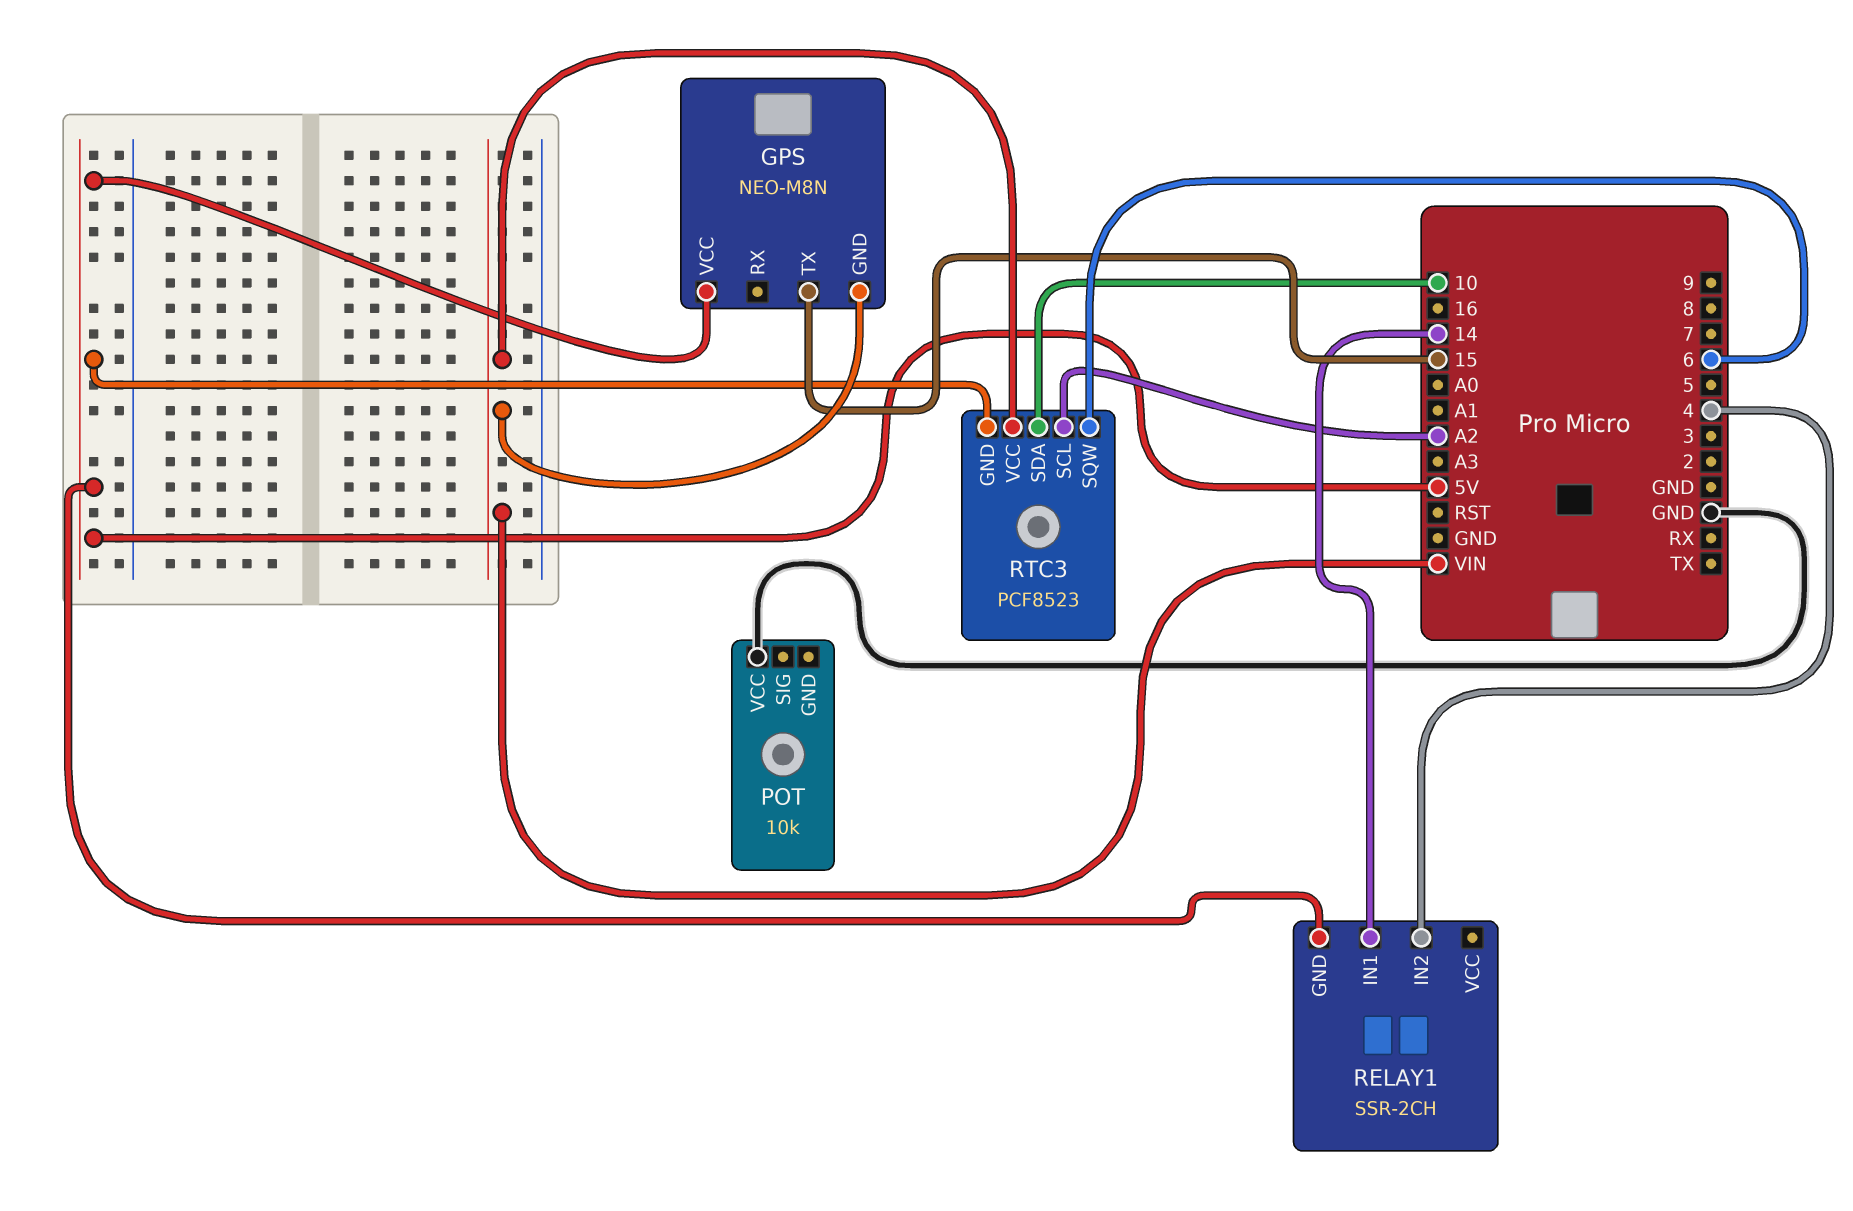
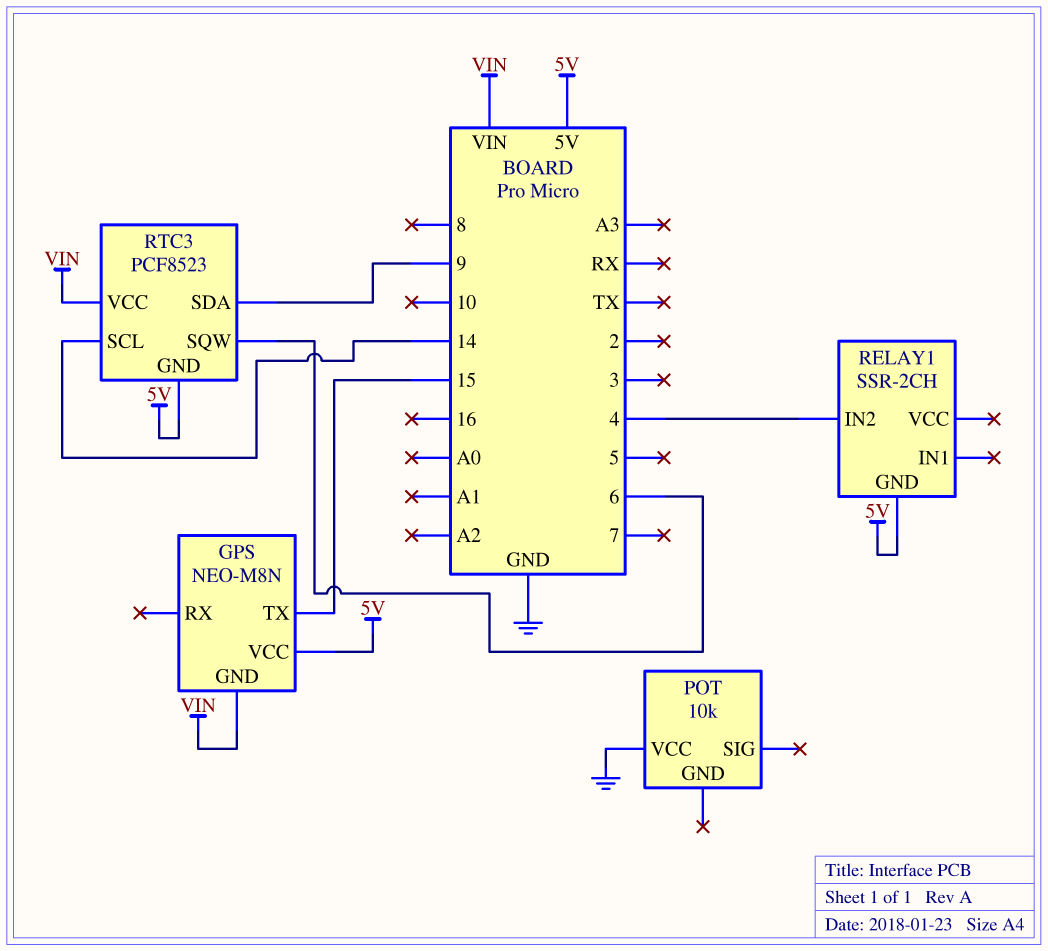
RELAY1 pin IN1: 14 -> none
RTC3 pin SCL: A2 -> 14
RTC3 pin SDA: 10 -> 9

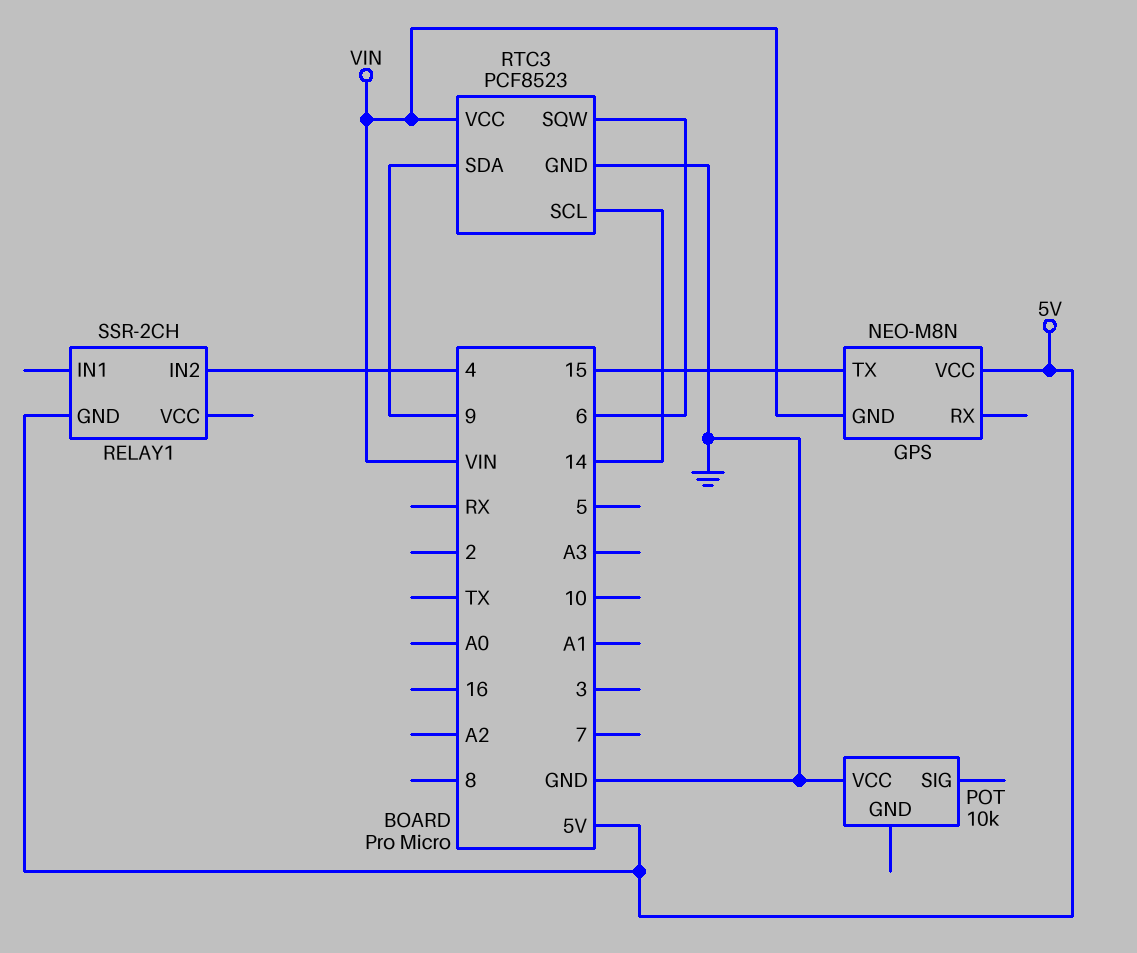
RTC3 pin GND: 5V -> GND

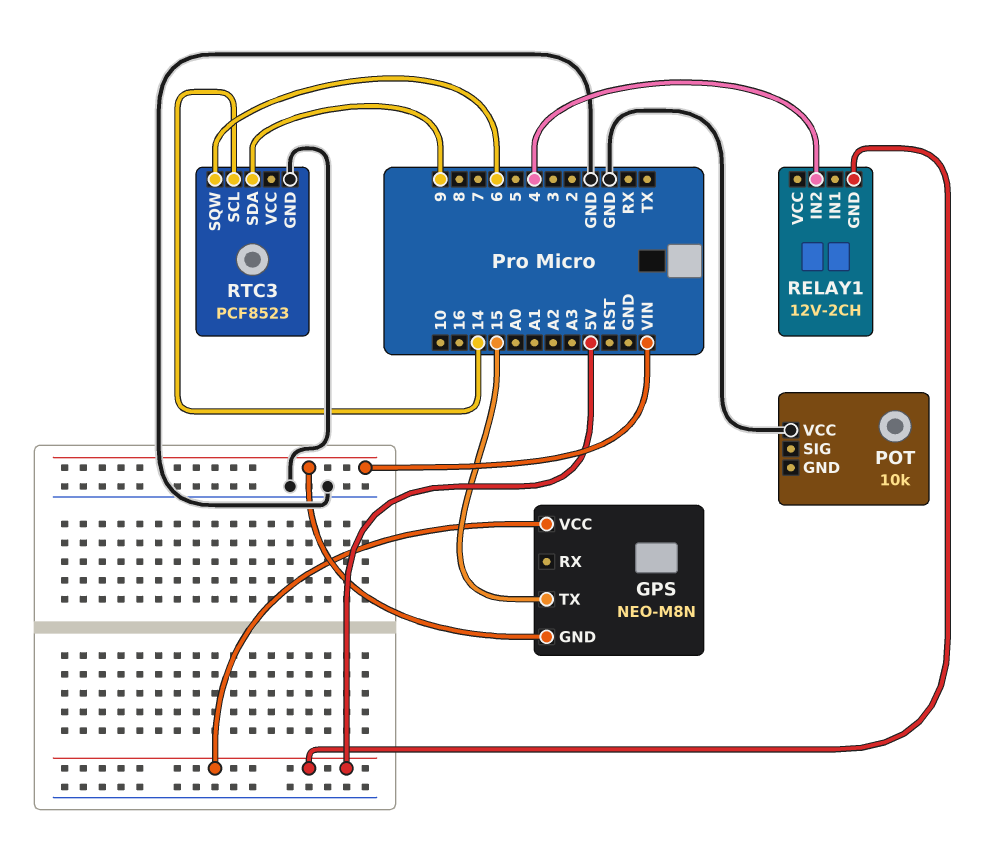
RELAY1: SSR-2CH -> 12V-2CH
RTC3 pin VCC: VIN -> none

